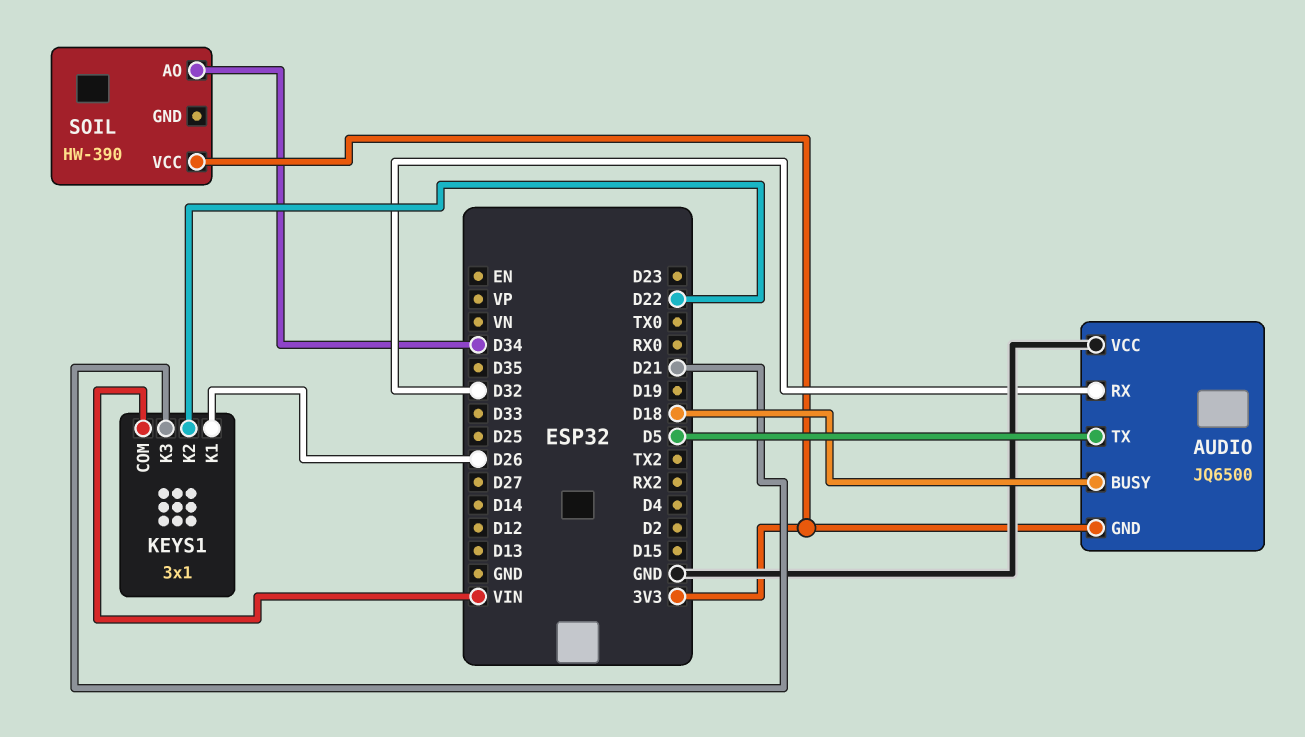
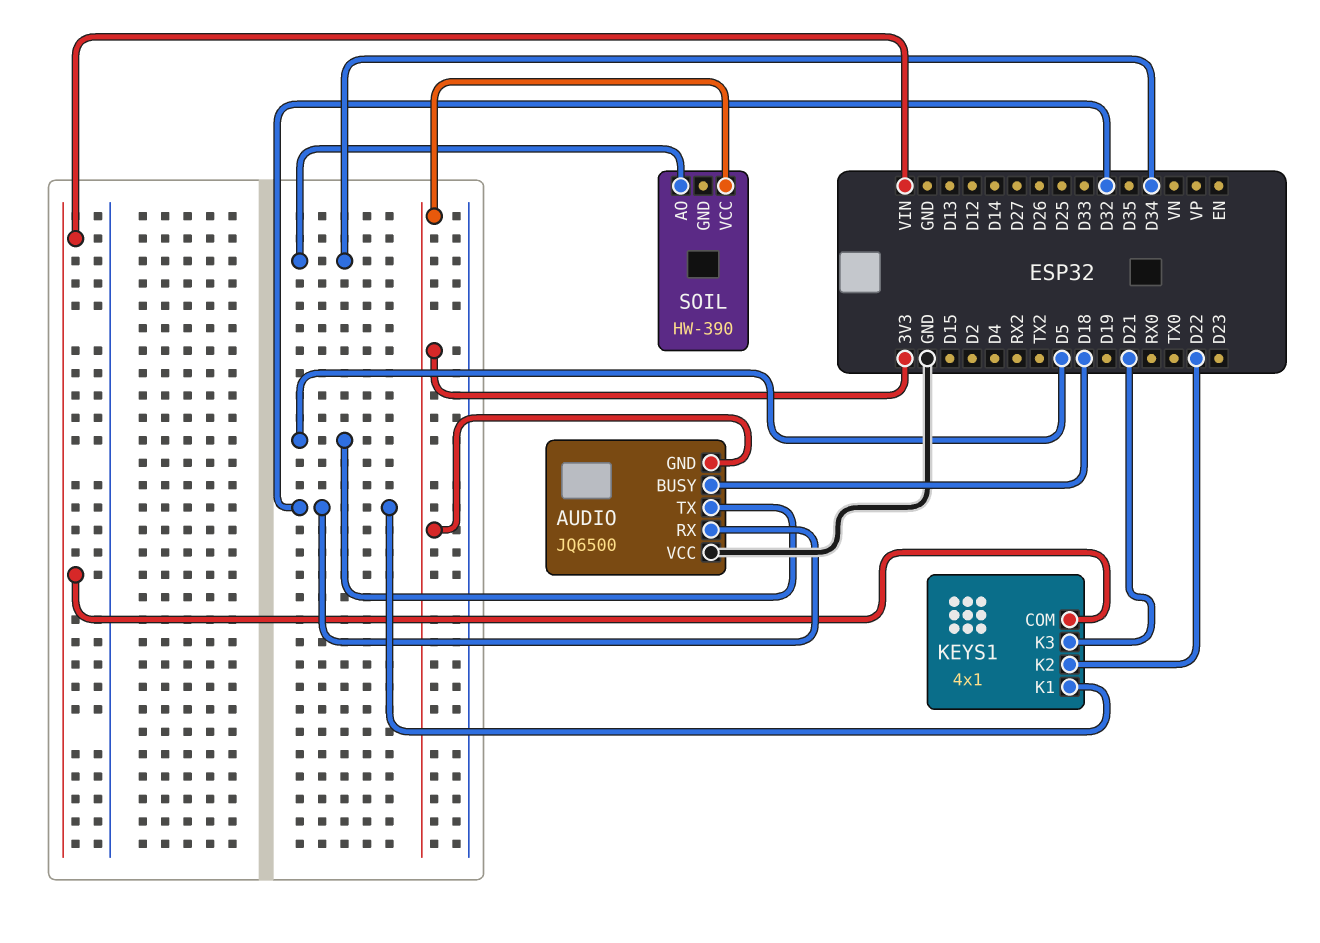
KEYS1: 3x1 -> 4x1
KEYS1 pin K1: D26 -> D32

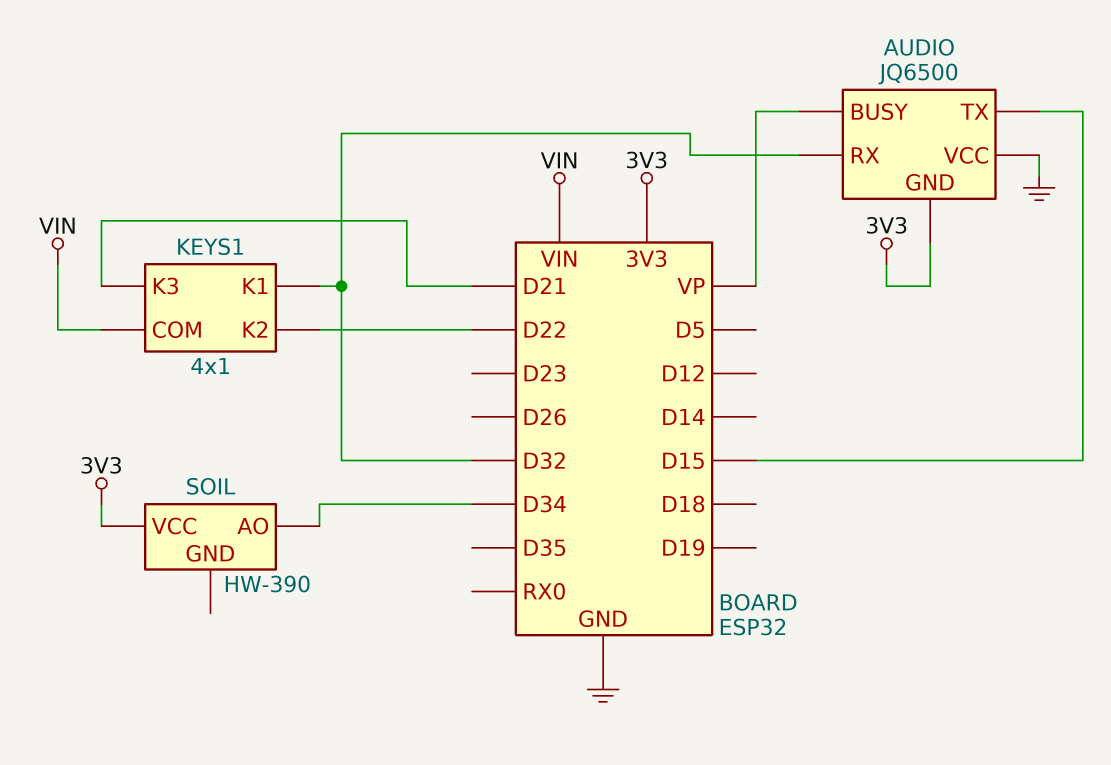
AUDIO pin BUSY: D18 -> VP
AUDIO pin TX: D5 -> D15

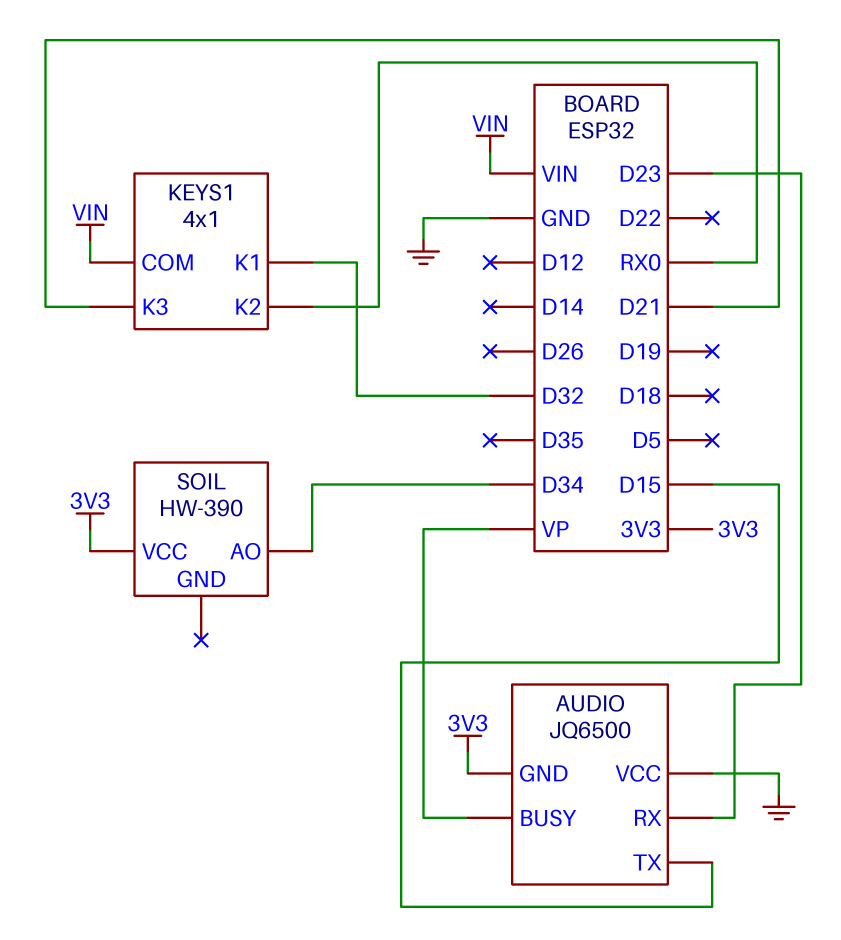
AUDIO pin RX: D32 -> D23
KEYS1 pin K2: D22 -> RX0

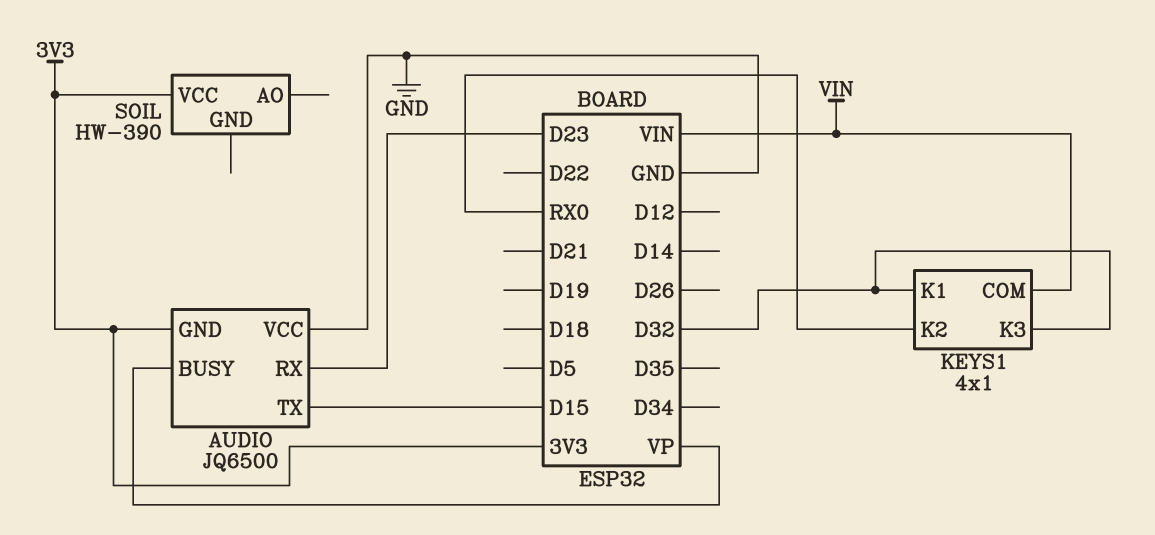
KEYS1 pin K3: D21 -> D32
SOIL pin AO: D34 -> none

